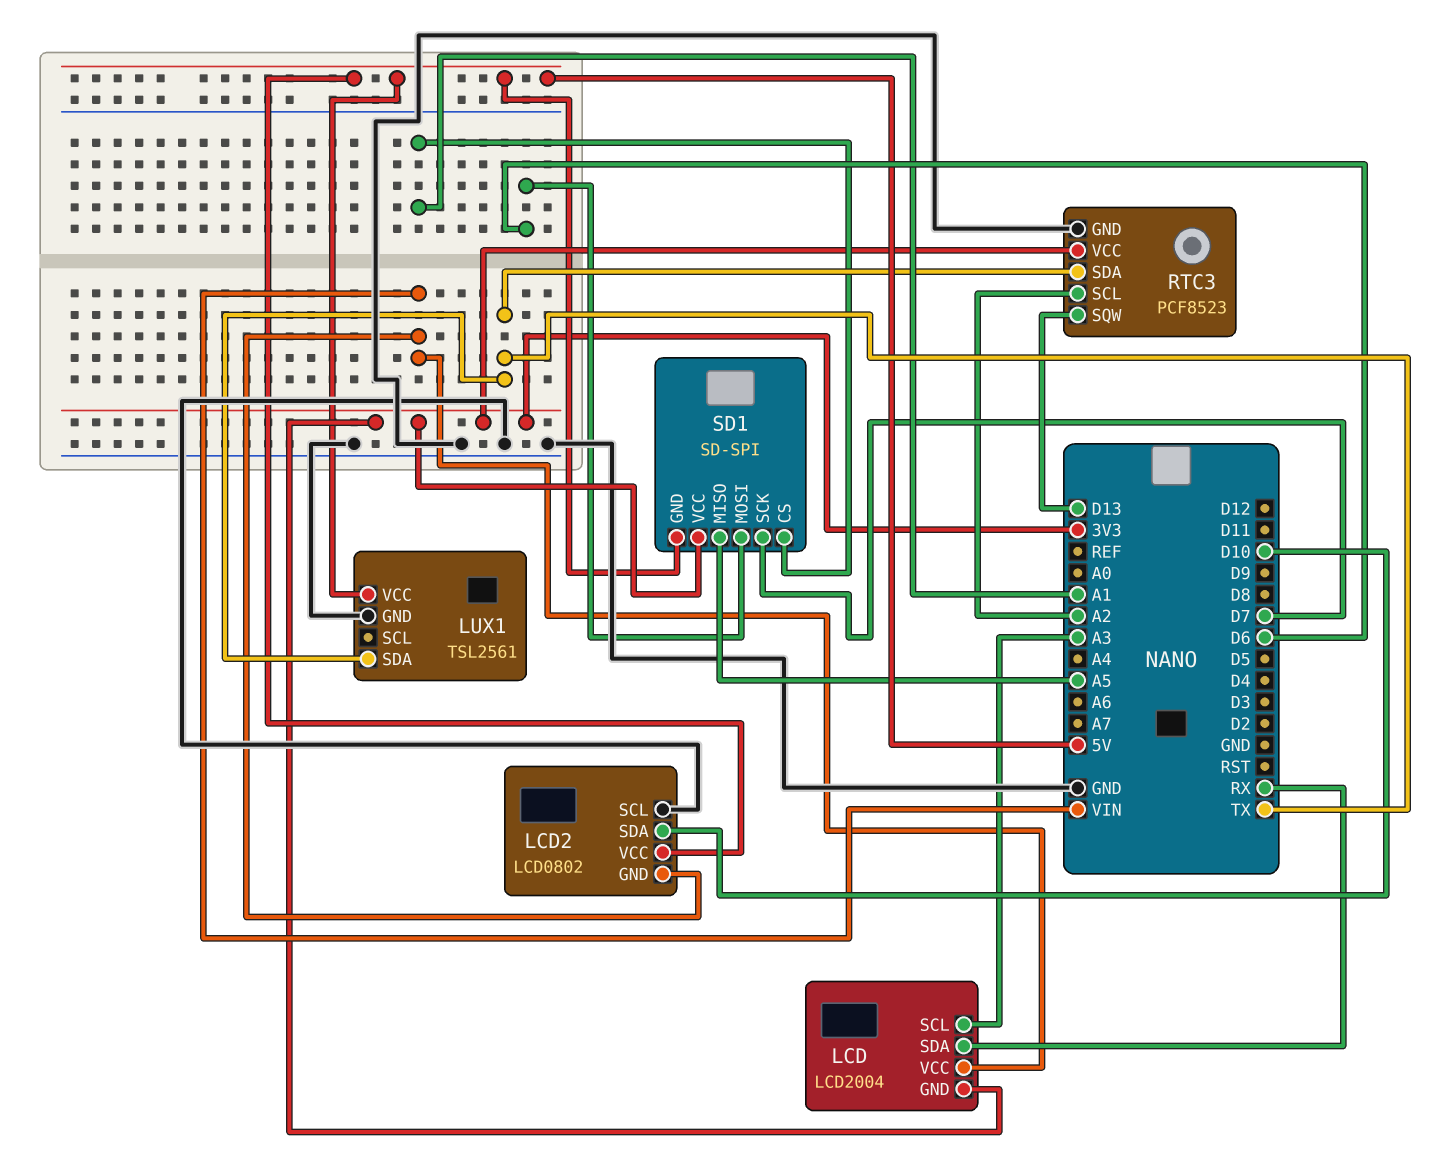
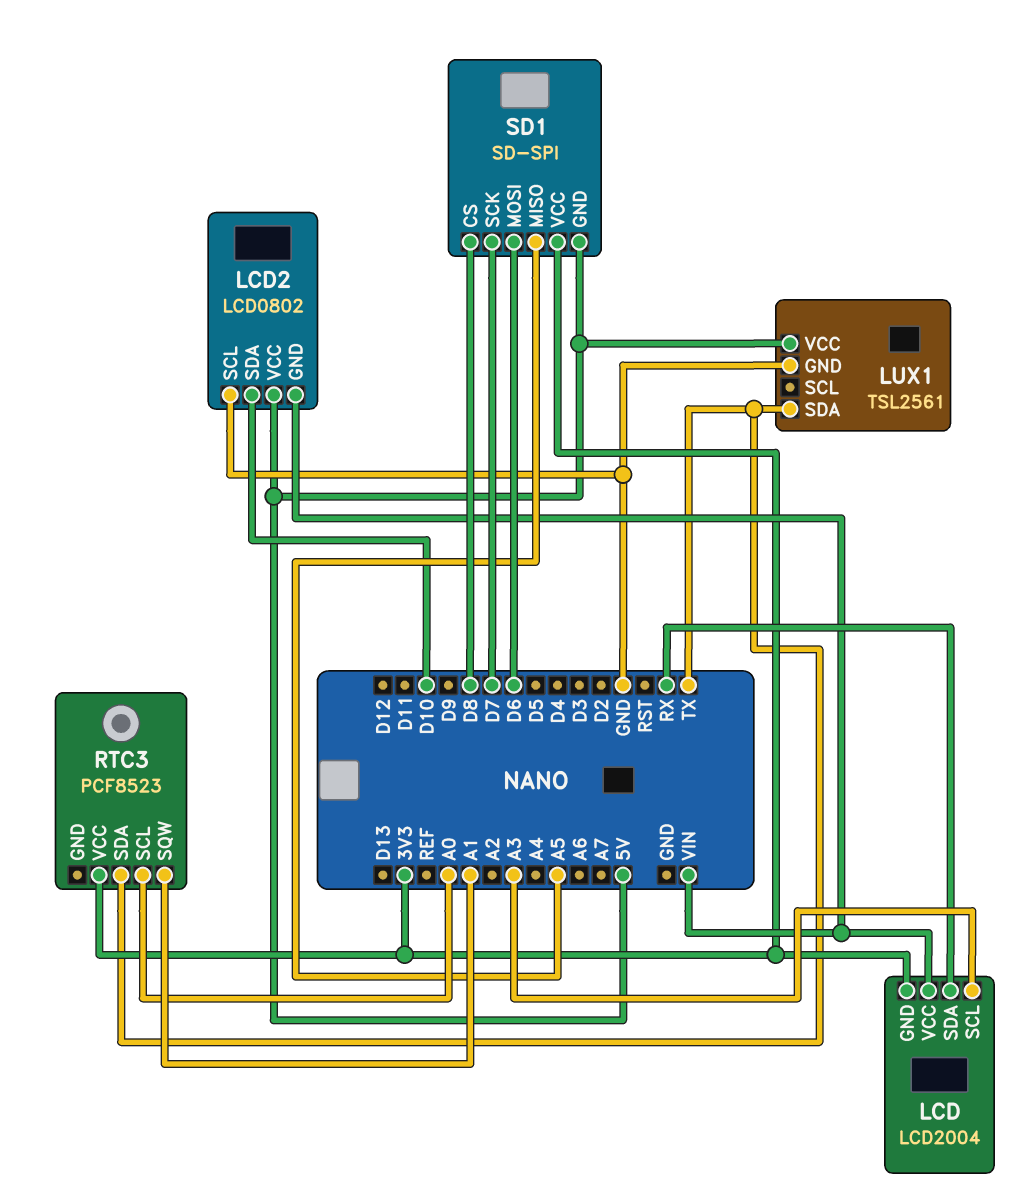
RTC3 pin GND: GND -> none
RTC3 pin SCL: A2 -> A0
RTC3 pin SQW: D13 -> A1
SD1 pin CS: A1 -> D8

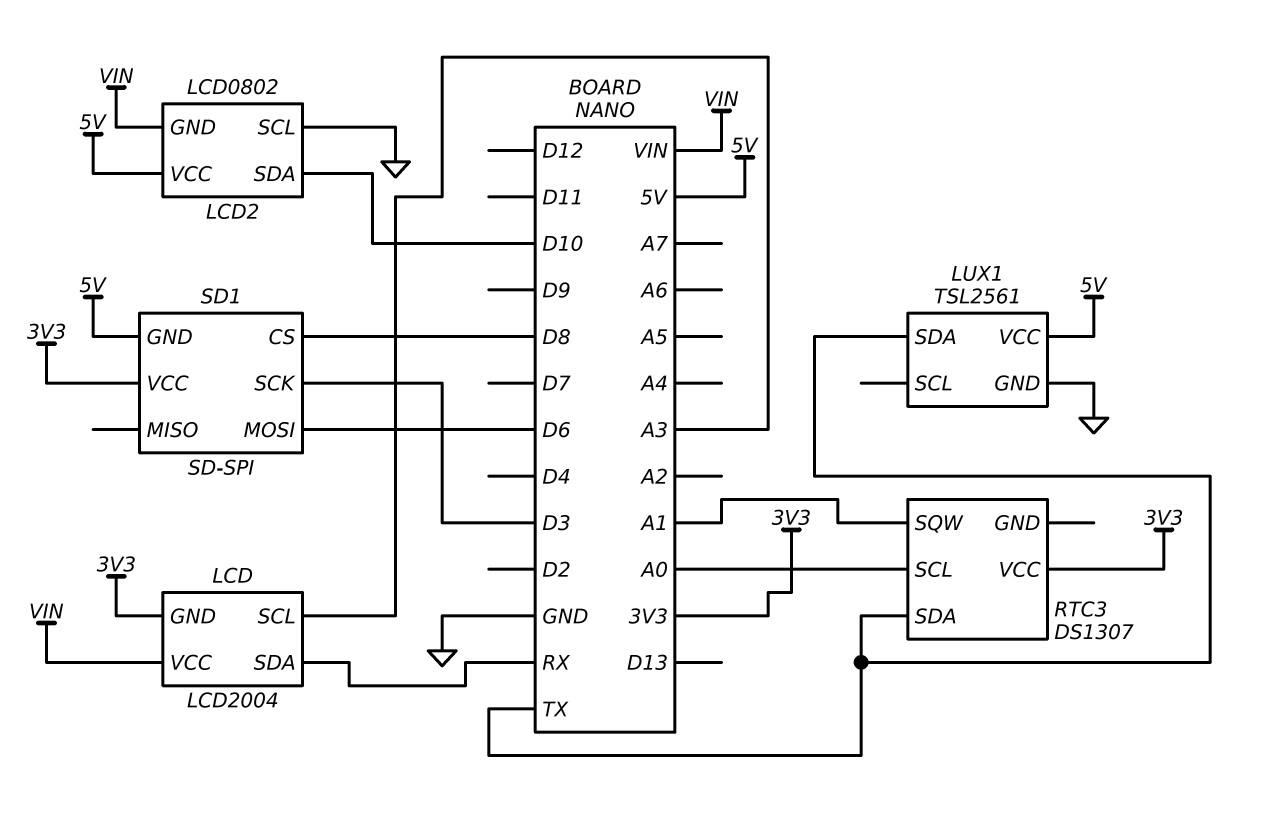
RTC3: PCF8523 -> DS1307
SD1 pin MISO: A5 -> none
SD1 pin SCK: D7 -> D3

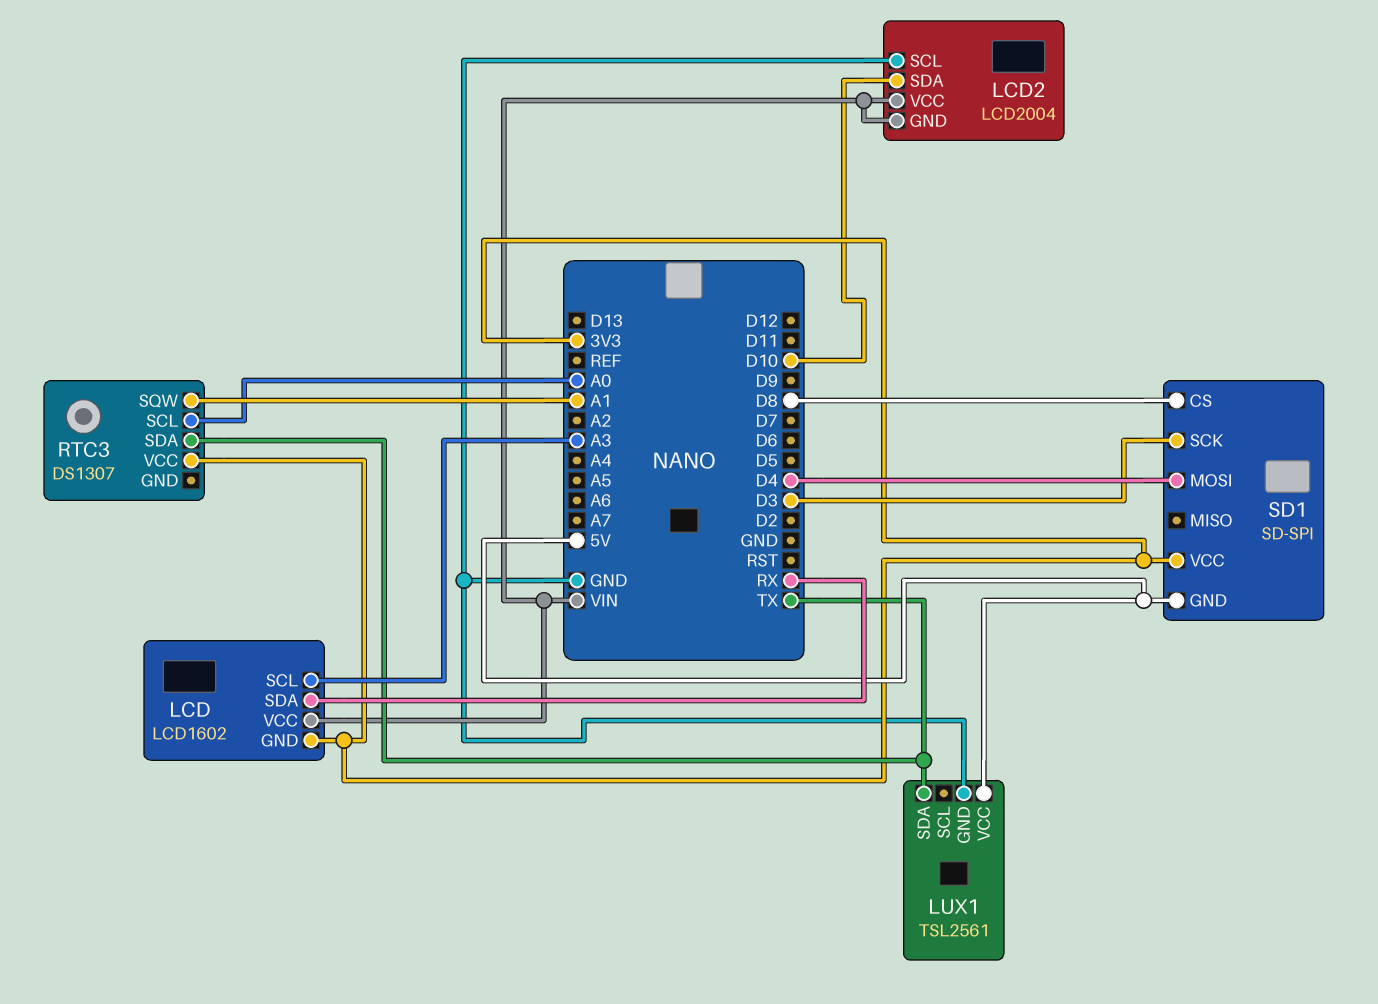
LCD: LCD2004 -> LCD1602
LCD2: LCD0802 -> LCD2004
LCD2 pin VCC: 5V -> VIN
SD1 pin MOSI: D6 -> D4

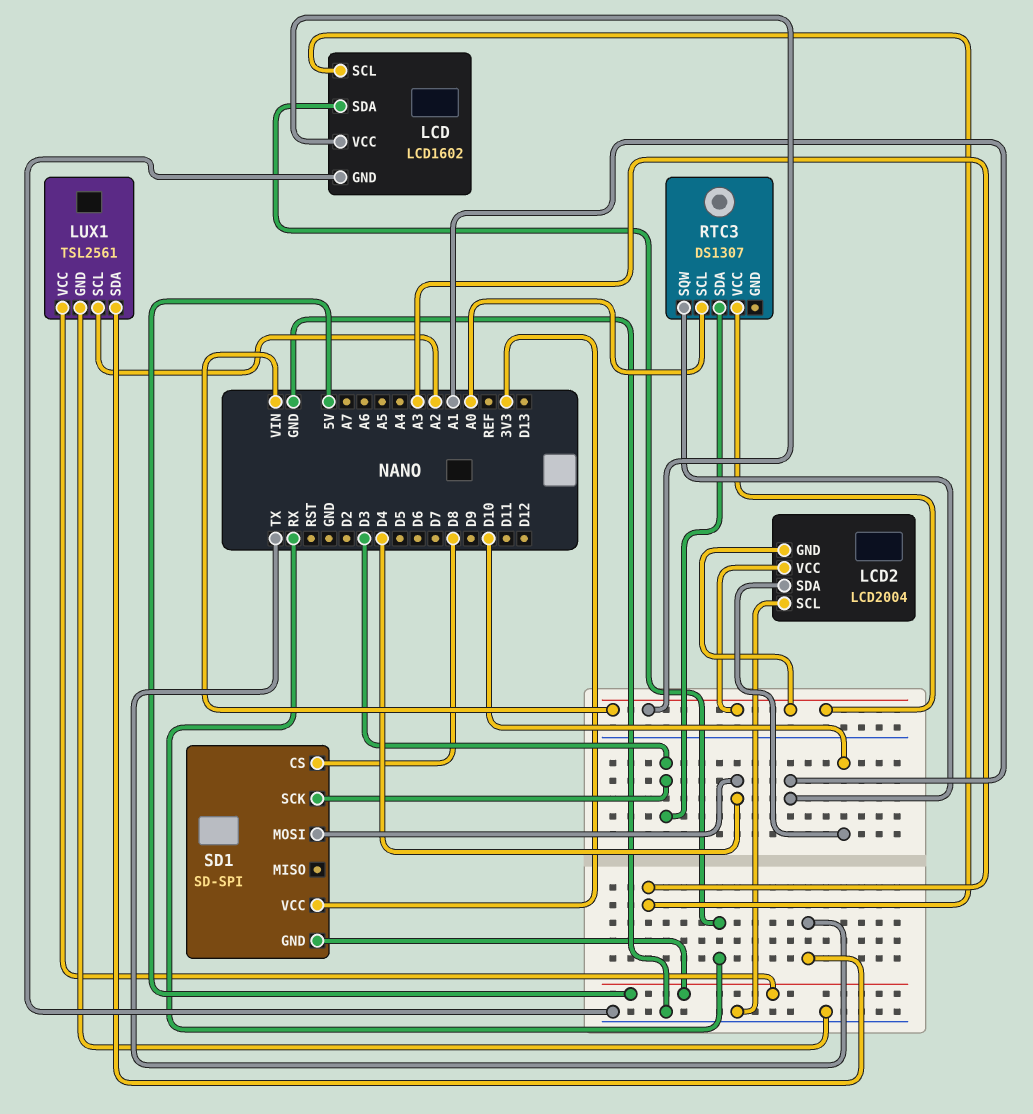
LCD pin GND: 3V3 -> GND
LUX1 pin SCL: none -> A2
RTC3 pin SDA: TX -> D3
RTC3 pin VCC: 3V3 -> VIN

